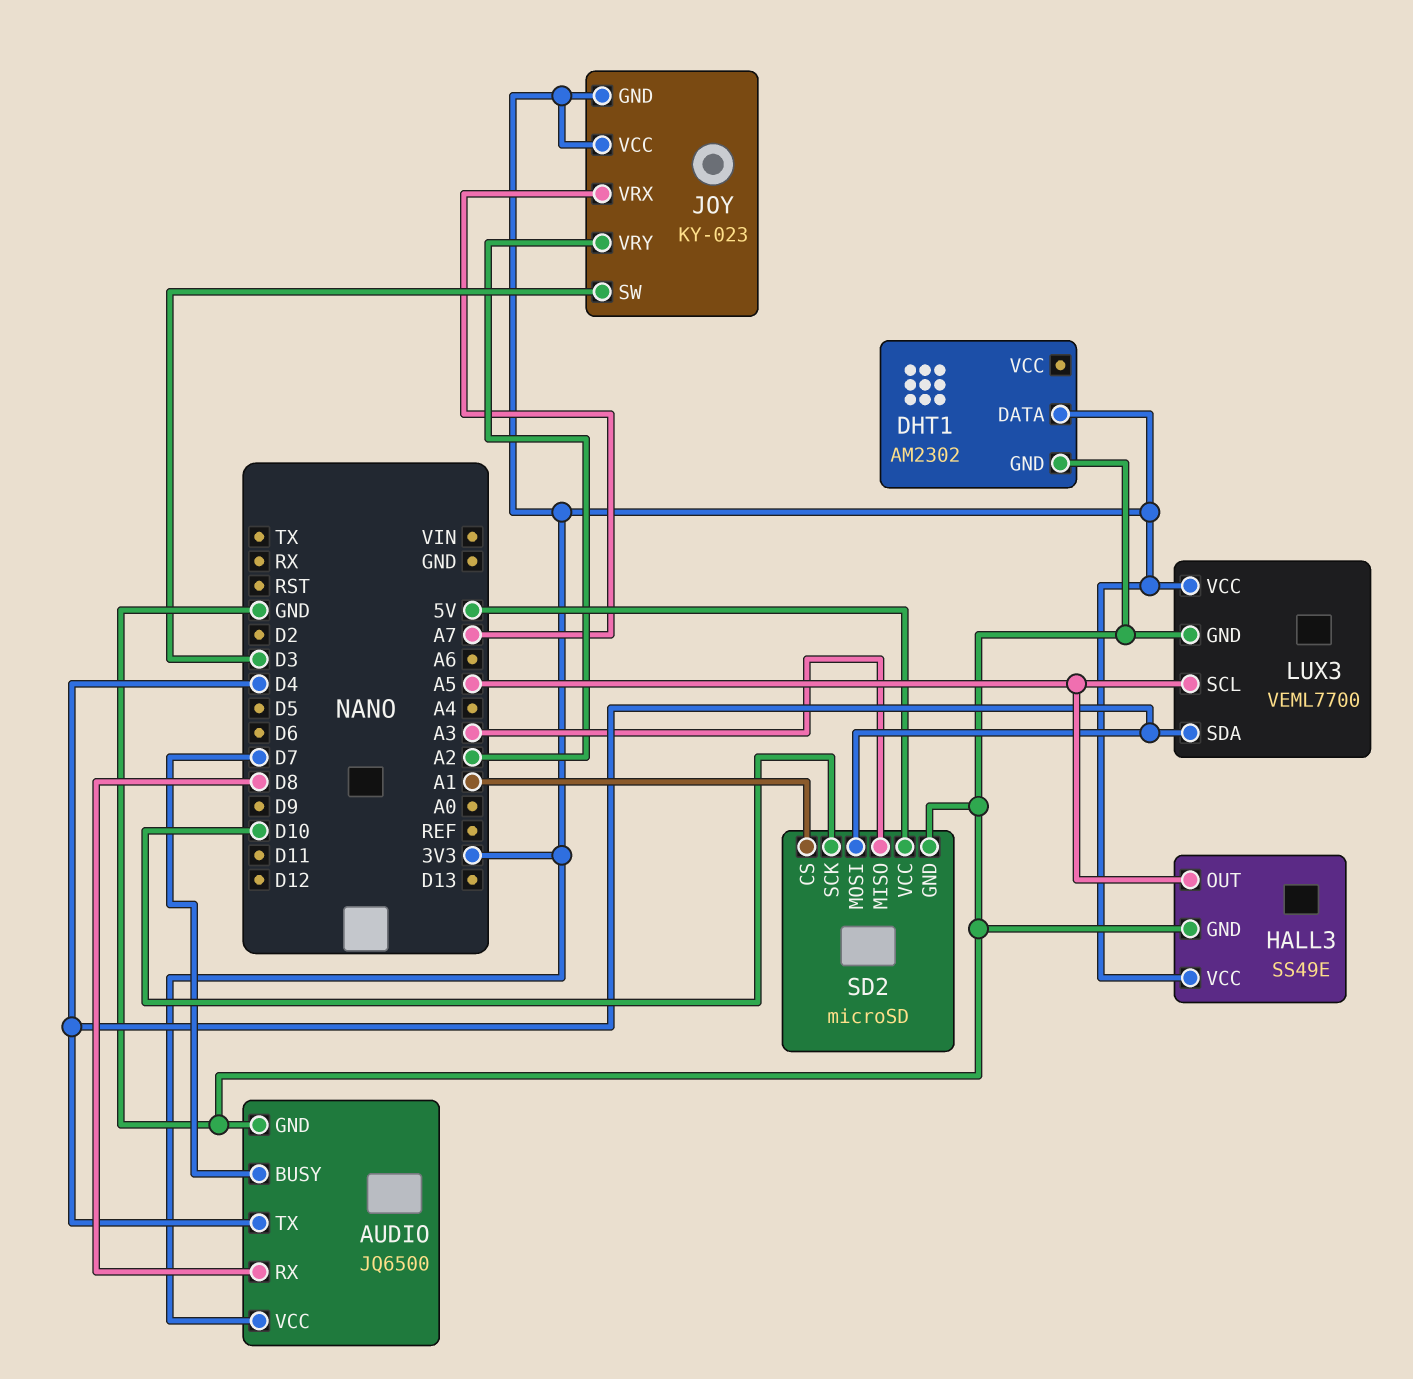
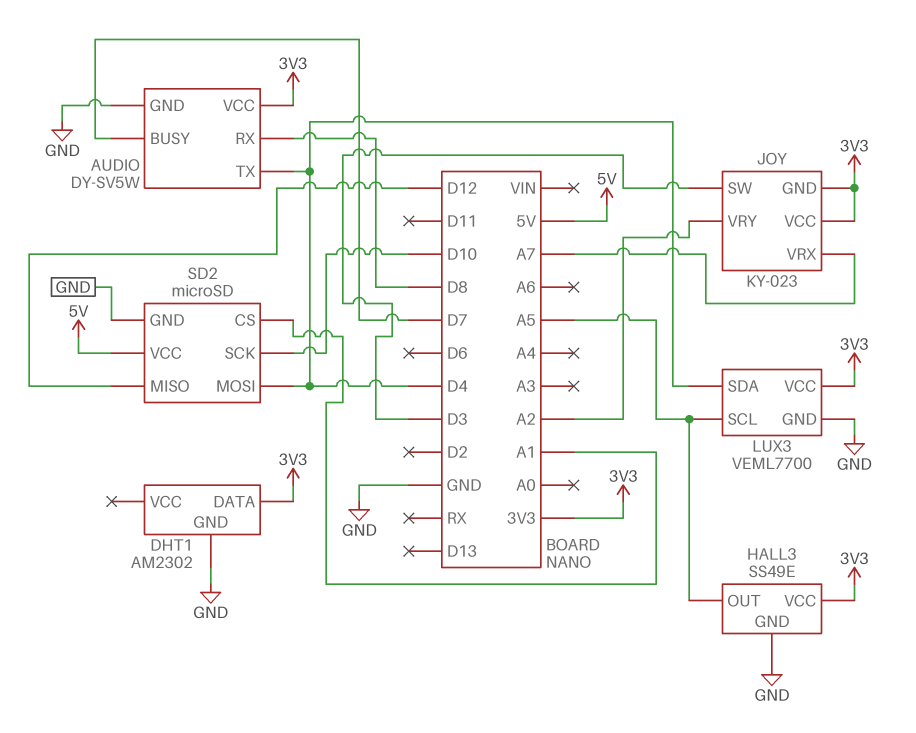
AUDIO: JQ6500 -> DY-SV5W
SD2 pin MISO: A3 -> D12

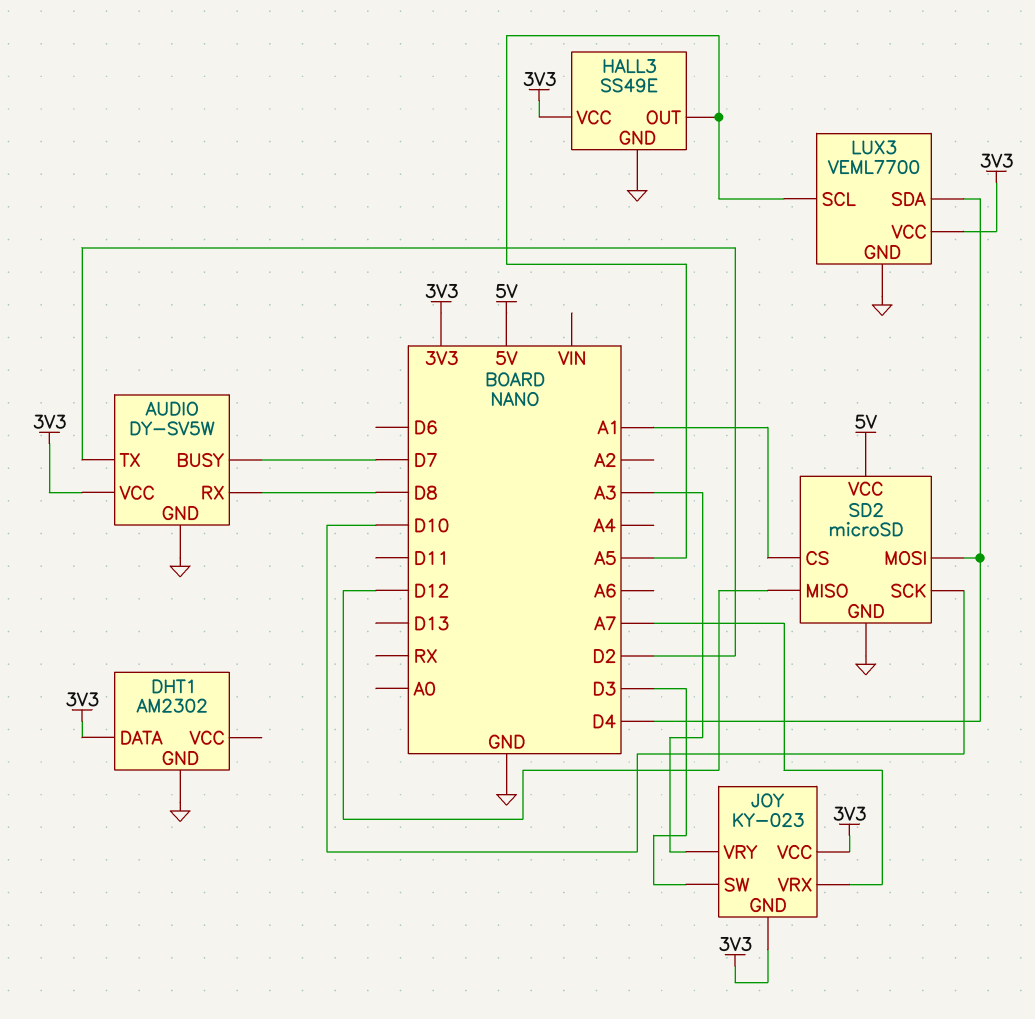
AUDIO pin TX: D4 -> D2
JOY pin VRY: A2 -> A3

